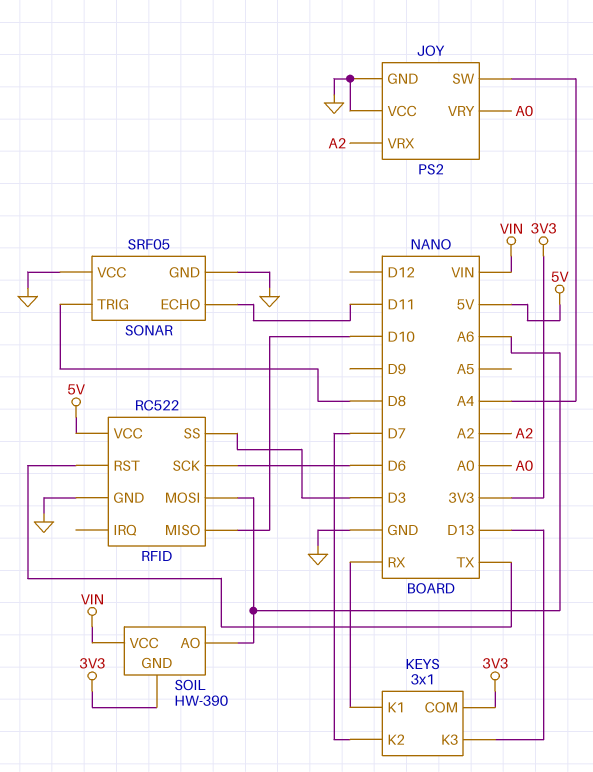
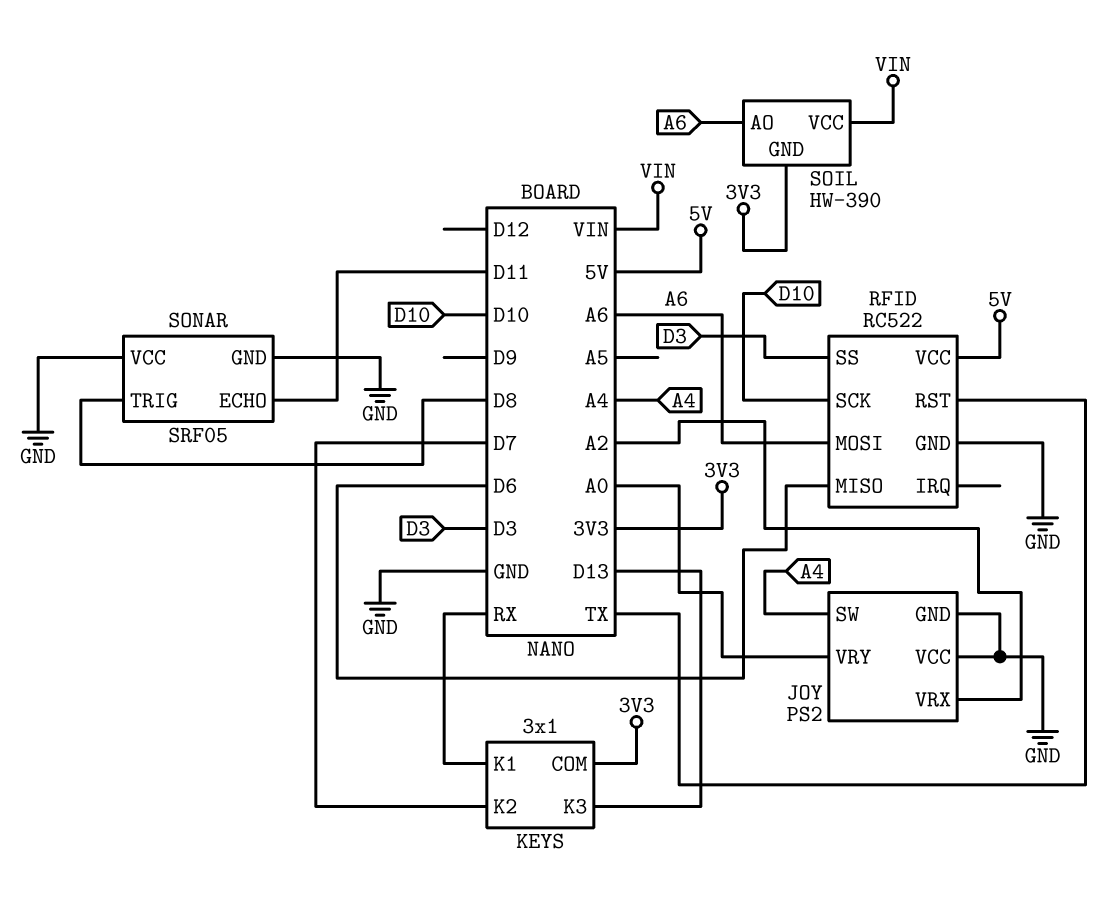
RFID pin MISO: D10 -> D6
RFID pin SCK: D6 -> D10

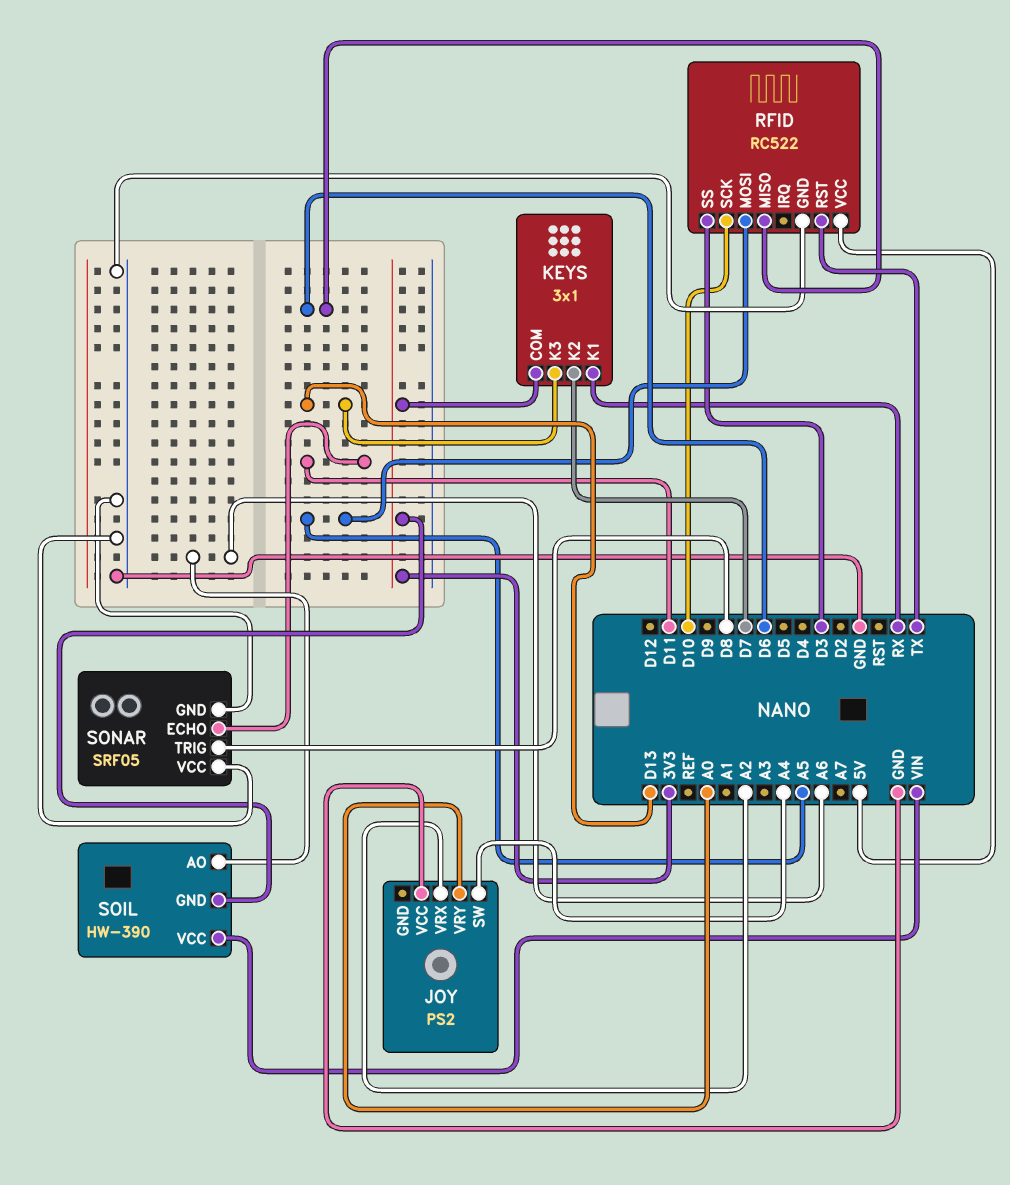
JOY pin GND: GND -> none
RFID pin MOSI: A6 -> A5

